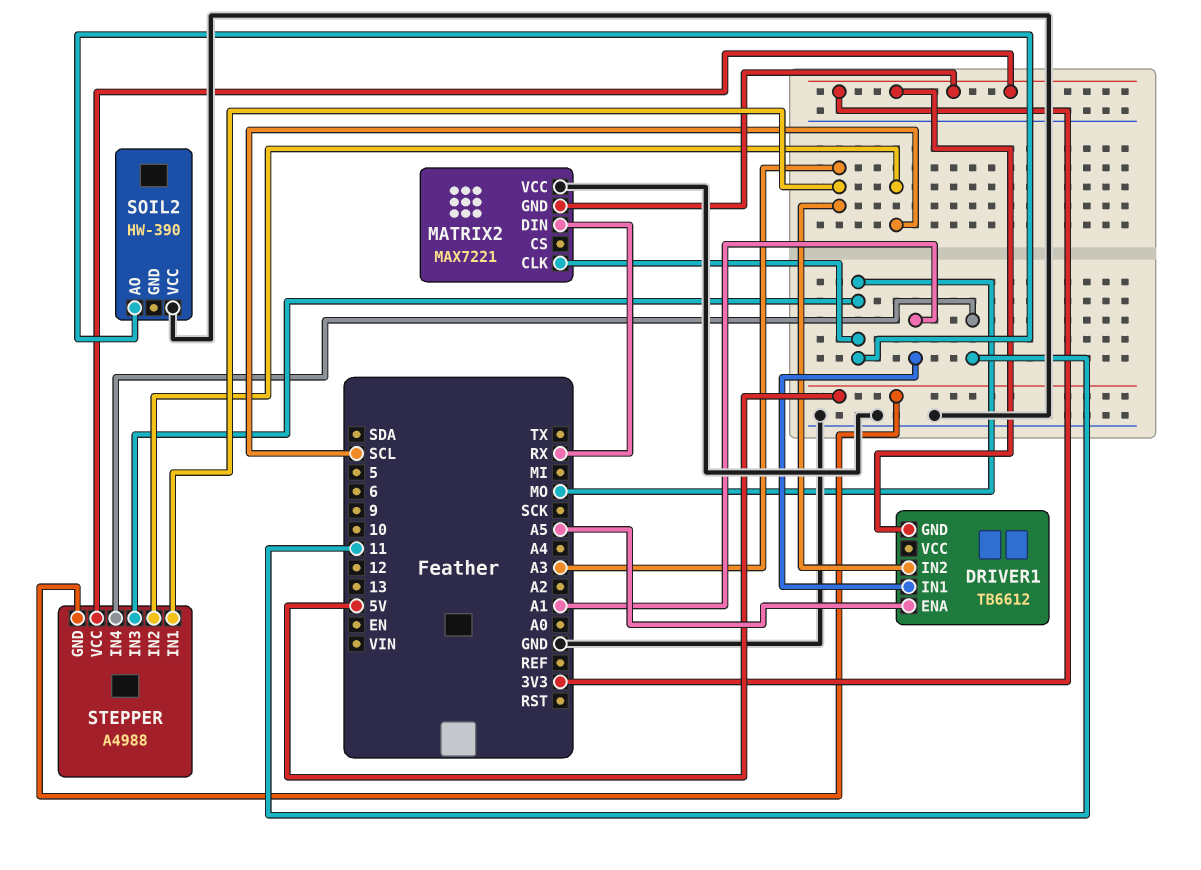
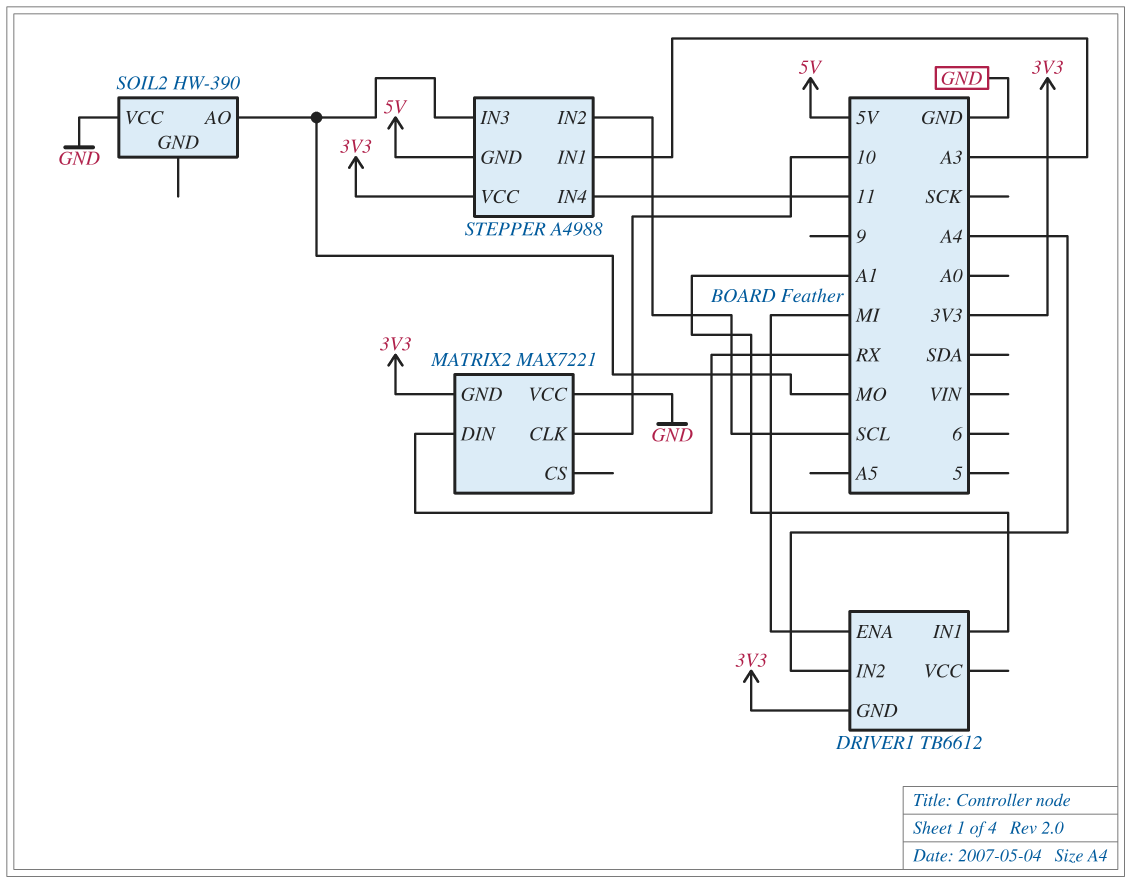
DRIVER1 pin ENA: A5 -> MI
DRIVER1 pin IN2: A3 -> A4
MATRIX2 pin CLK: MO -> 10

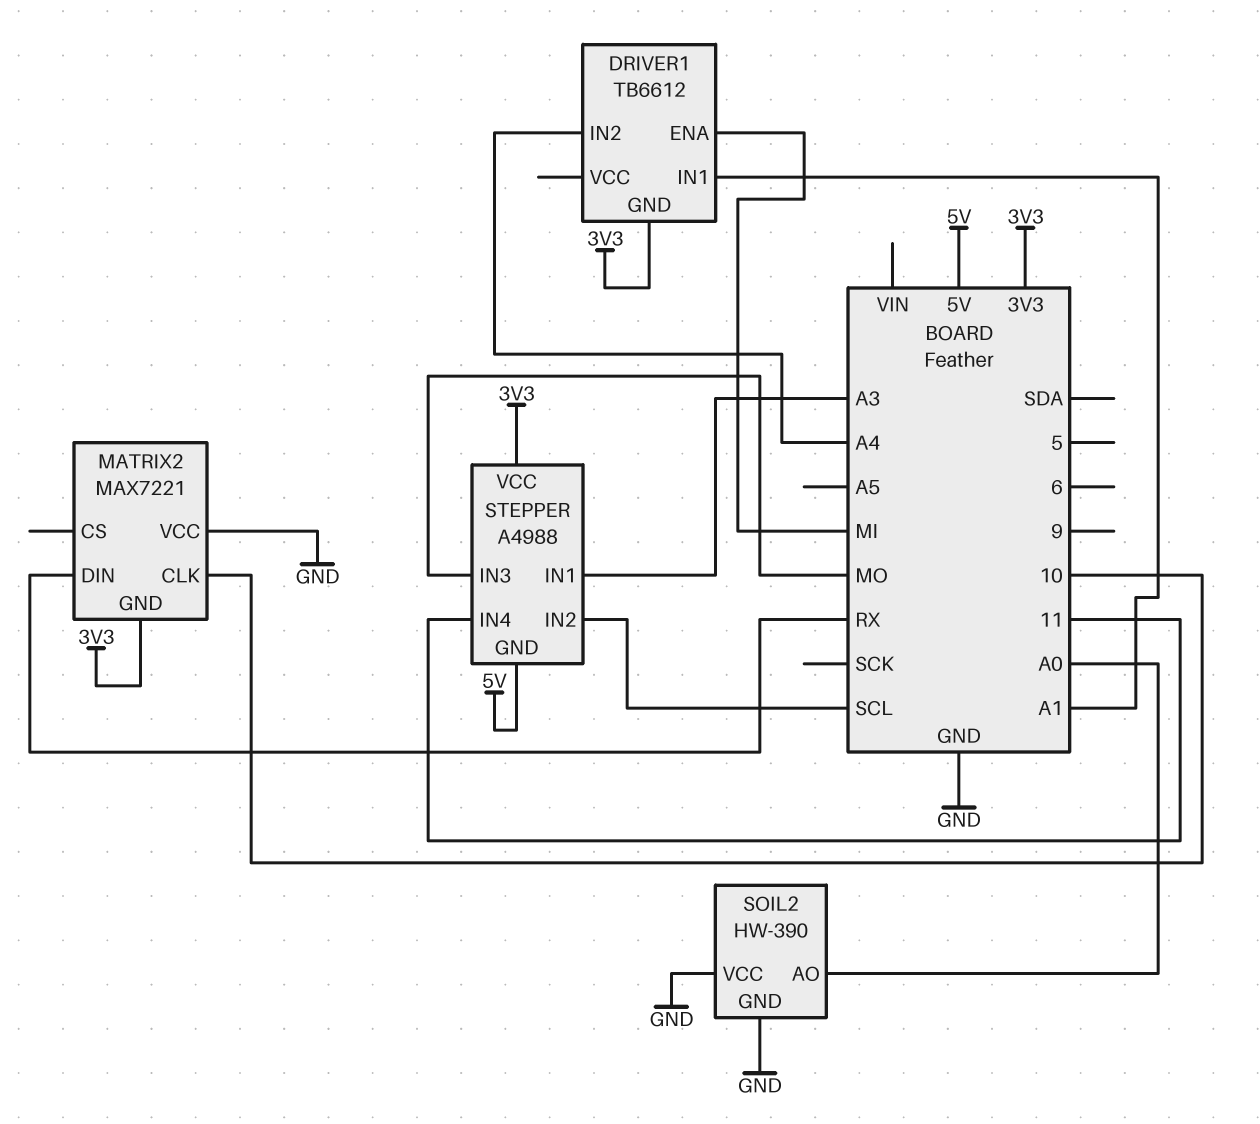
SOIL2 pin AO: MO -> A0
SOIL2 pin GND: none -> GND

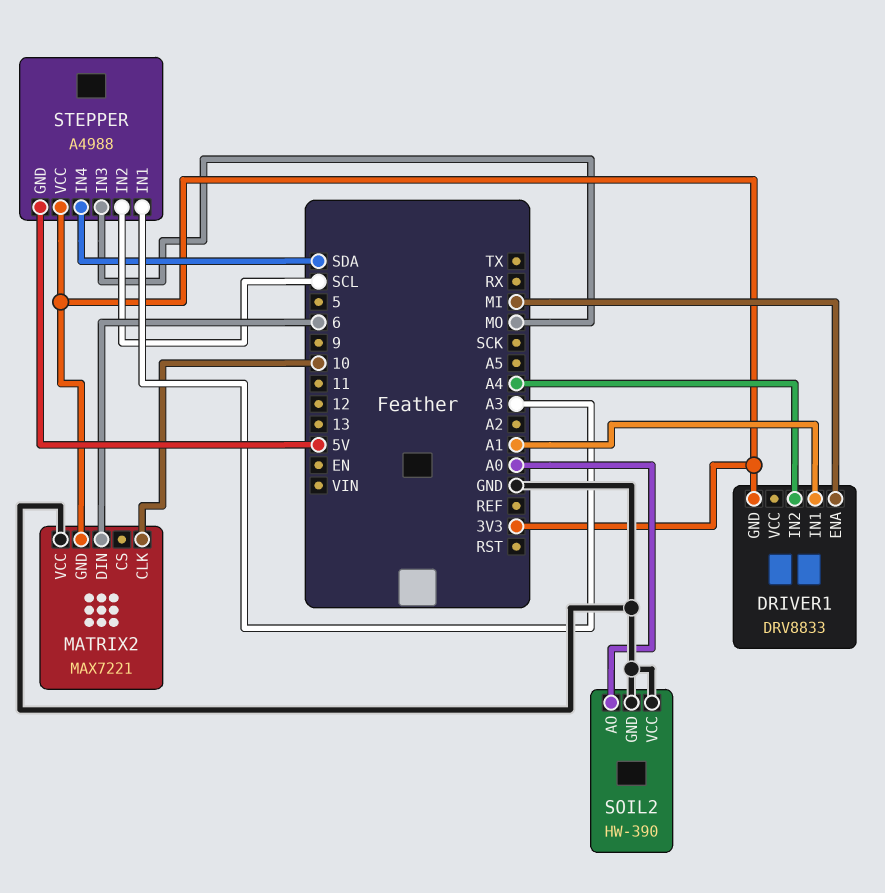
DRIVER1: TB6612 -> DRV8833
MATRIX2 pin DIN: RX -> 6
STEPPER pin IN4: 11 -> SDA

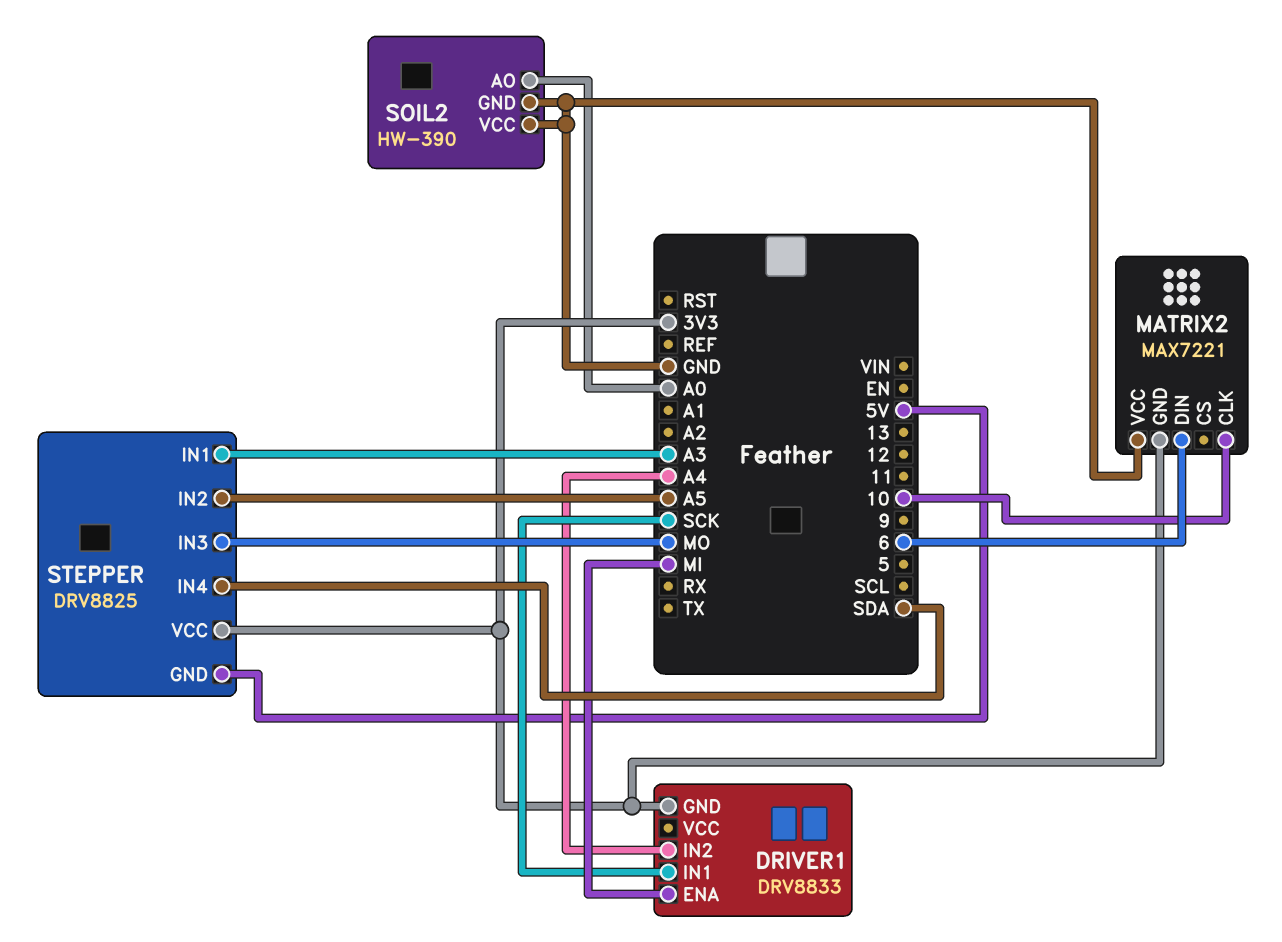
DRIVER1 pin IN1: A1 -> SCK
STEPPER: A4988 -> DRV8825
STEPPER pin IN2: SCL -> A5

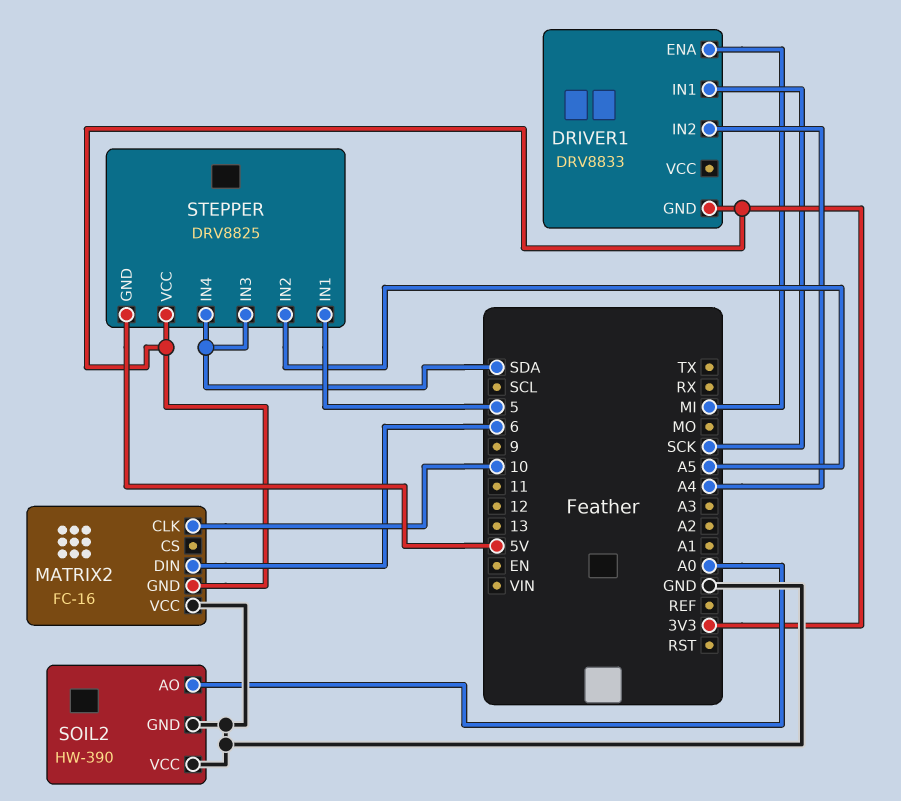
MATRIX2: MAX7221 -> FC-16
STEPPER pin IN1: A3 -> 5
STEPPER pin IN3: MO -> SDA

